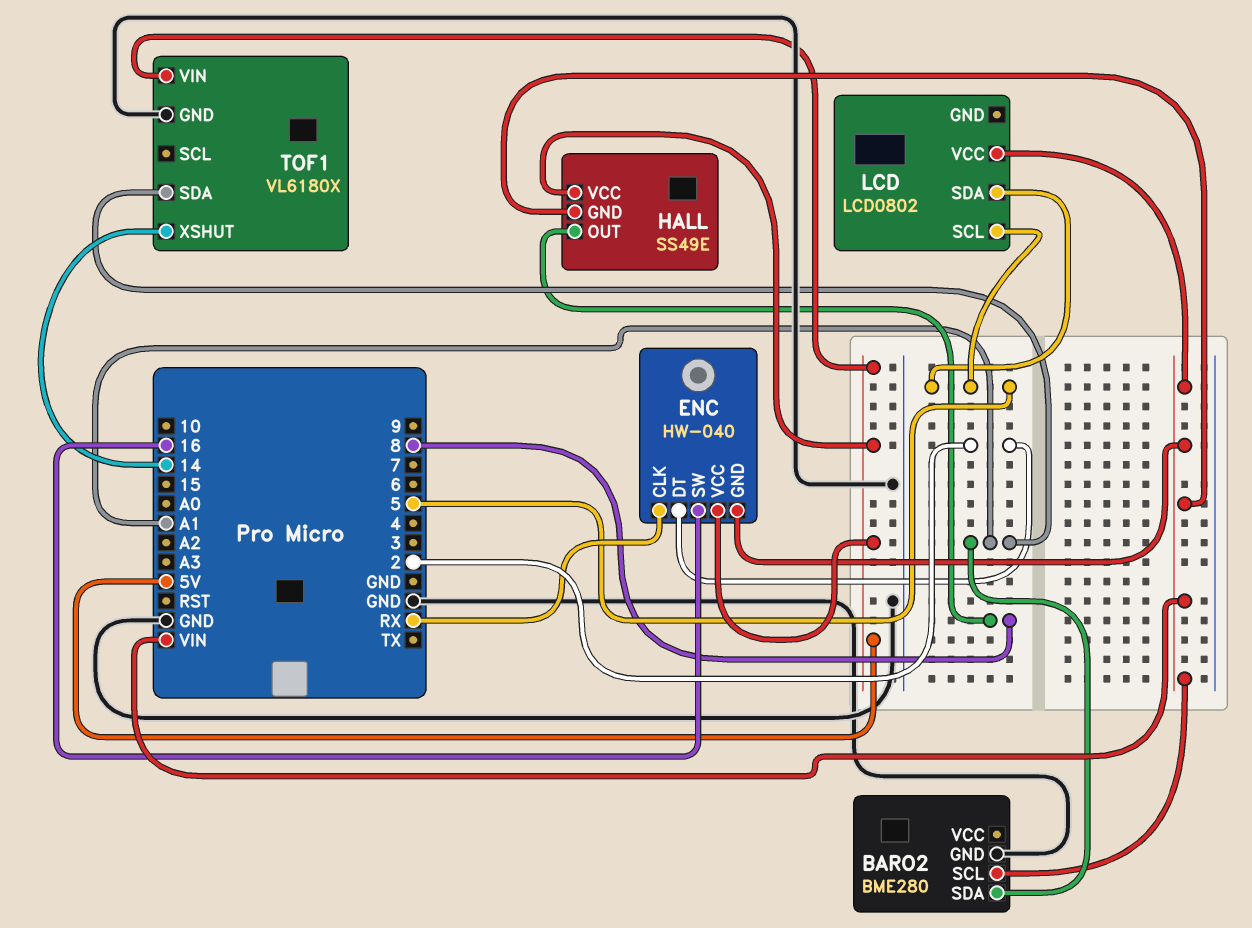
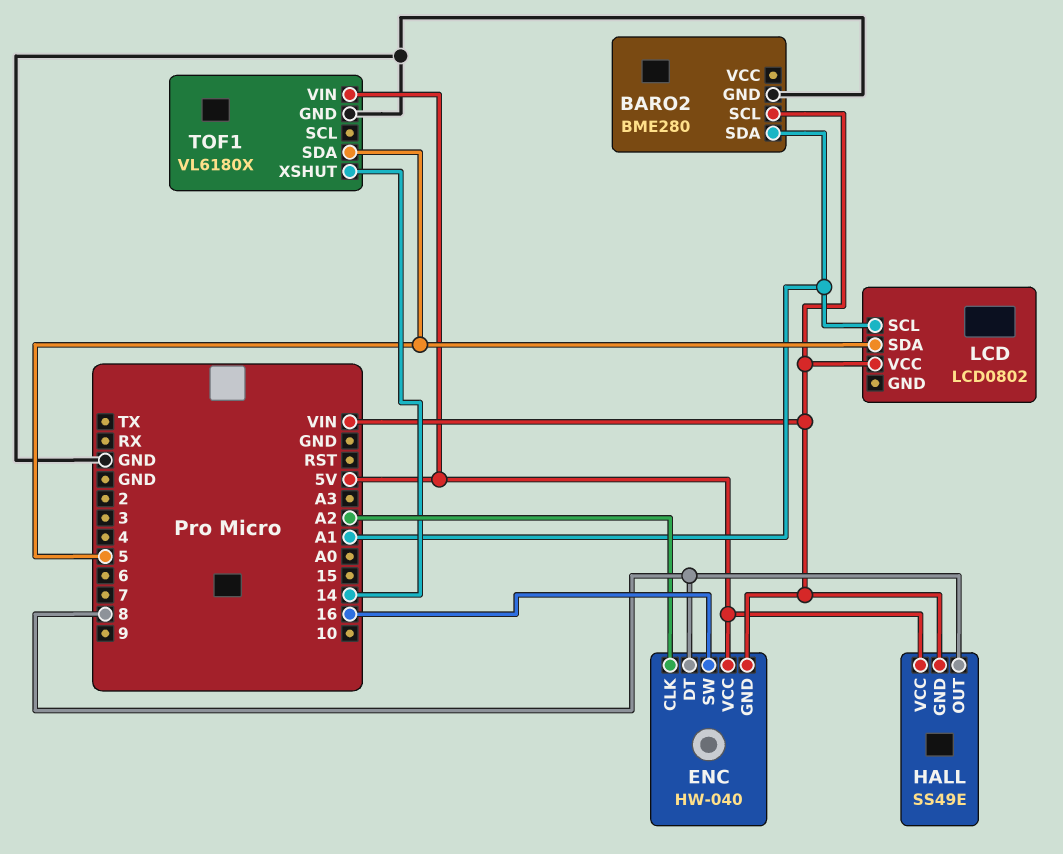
ENC pin CLK: RX -> A2
ENC pin DT: 2 -> 8
LCD pin SCL: 5 -> A1
TOF1 pin SDA: A1 -> 5

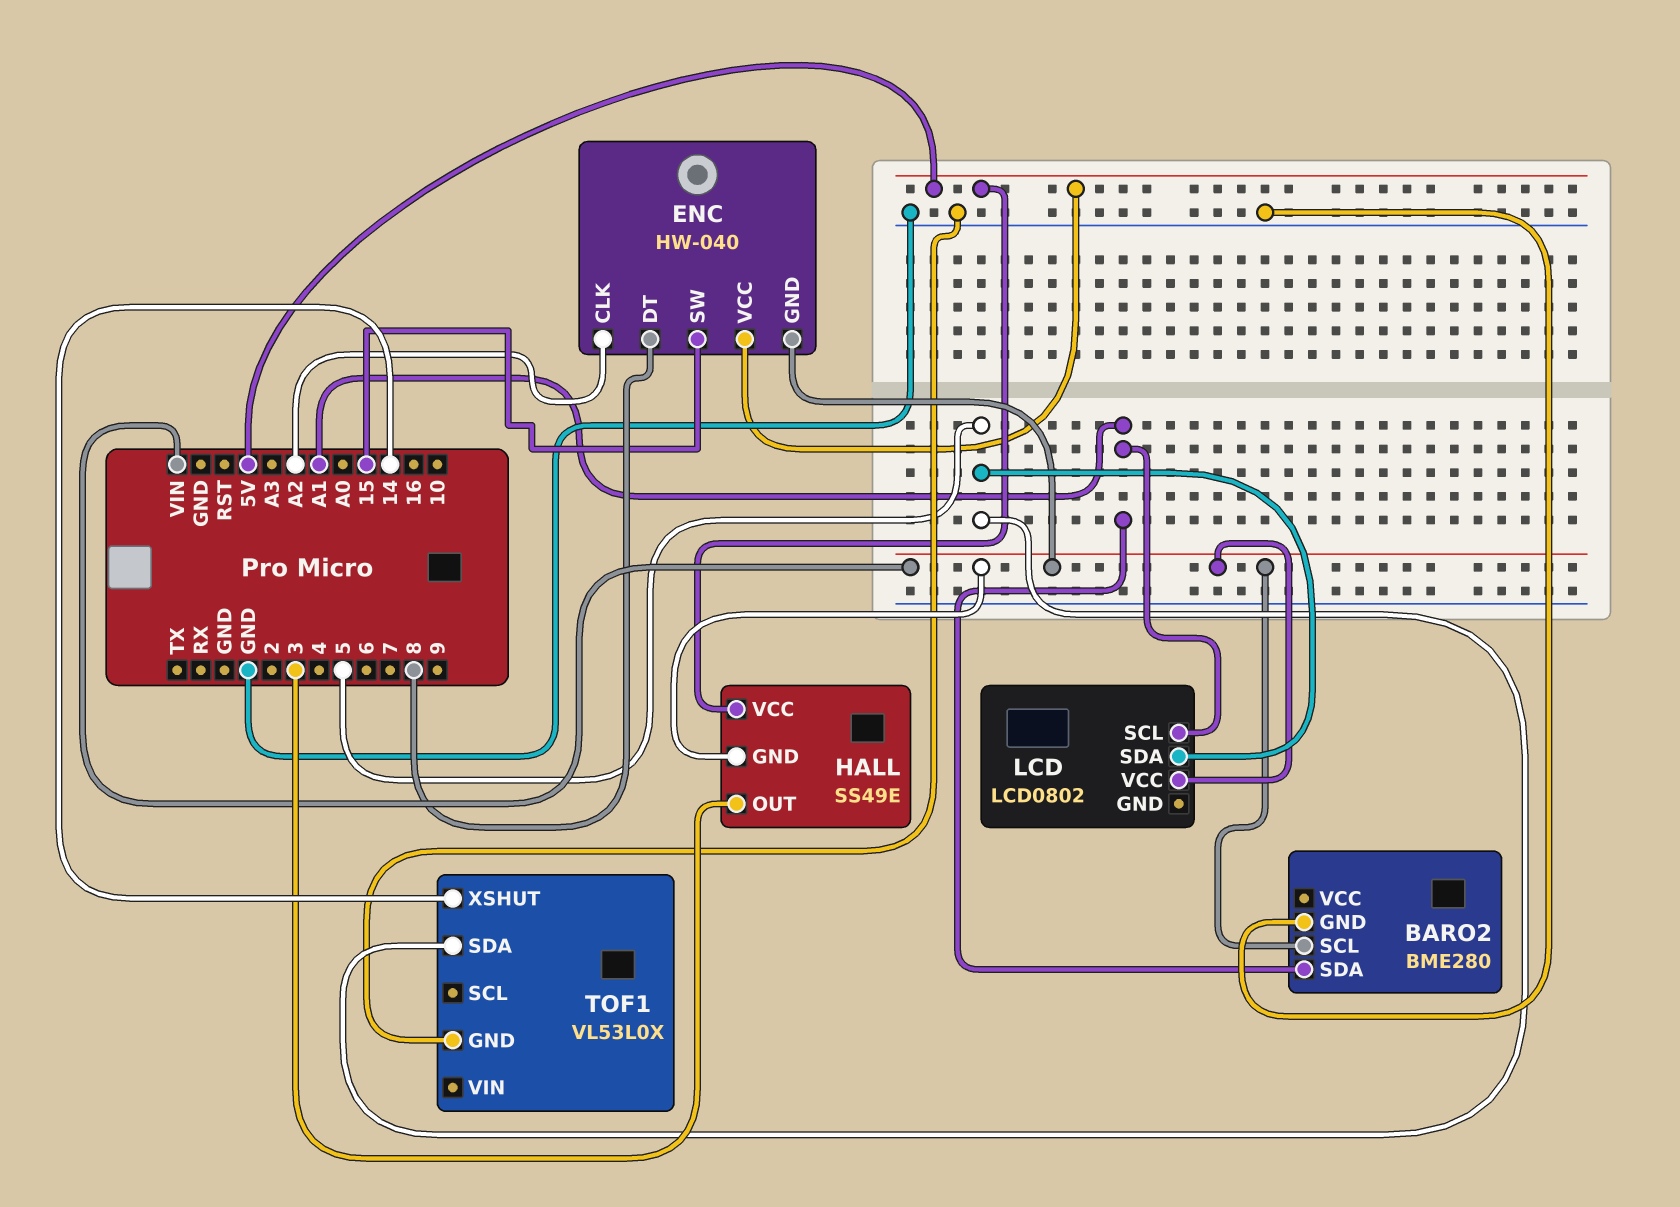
ENC pin SW: 16 -> 15
HALL pin OUT: 8 -> 3
TOF1: VL6180X -> VL53L0X
TOF1 pin VIN: 5V -> none

